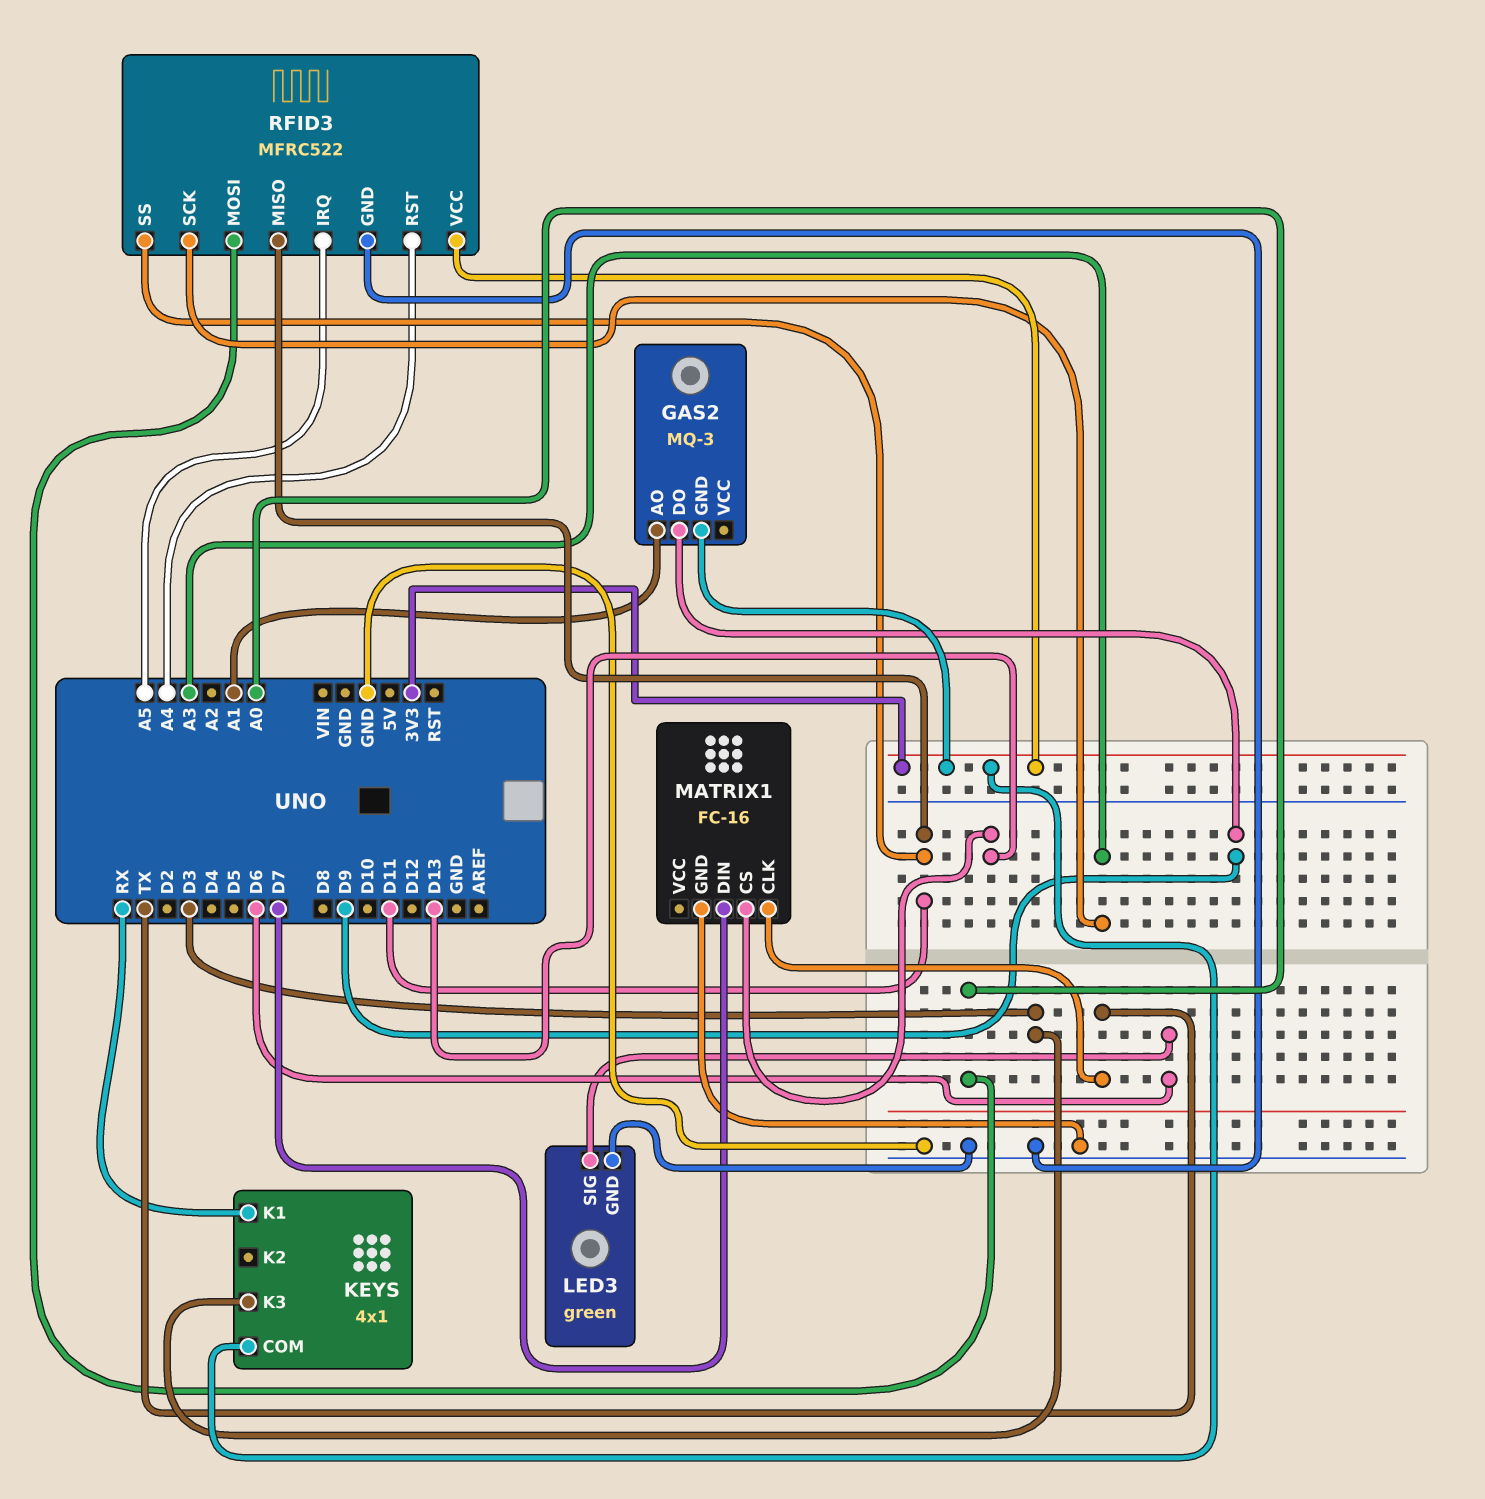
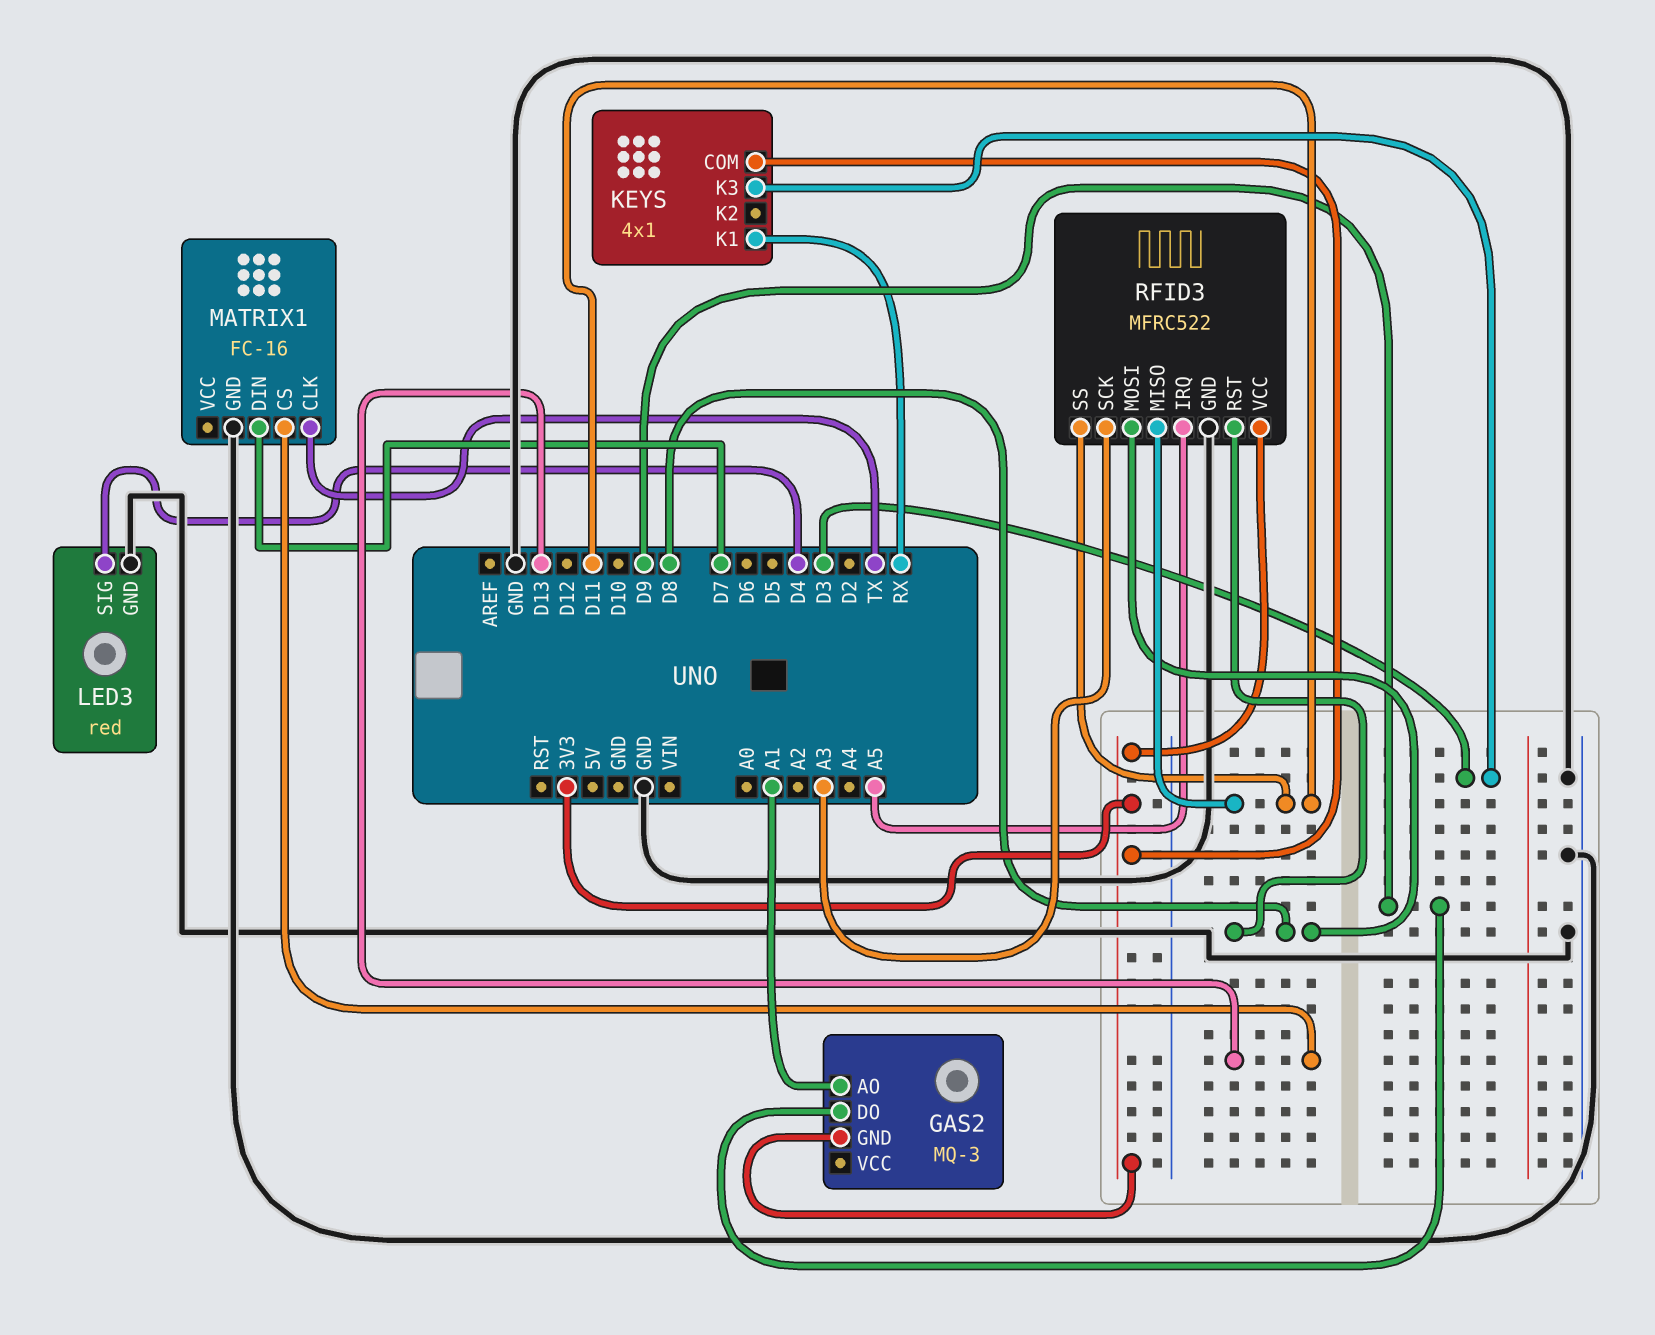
LED3: green -> red
LED3 pin SIG: D6 -> D4
RFID3 pin MOSI: A0 -> D8
RFID3 pin RST: A4 -> D8

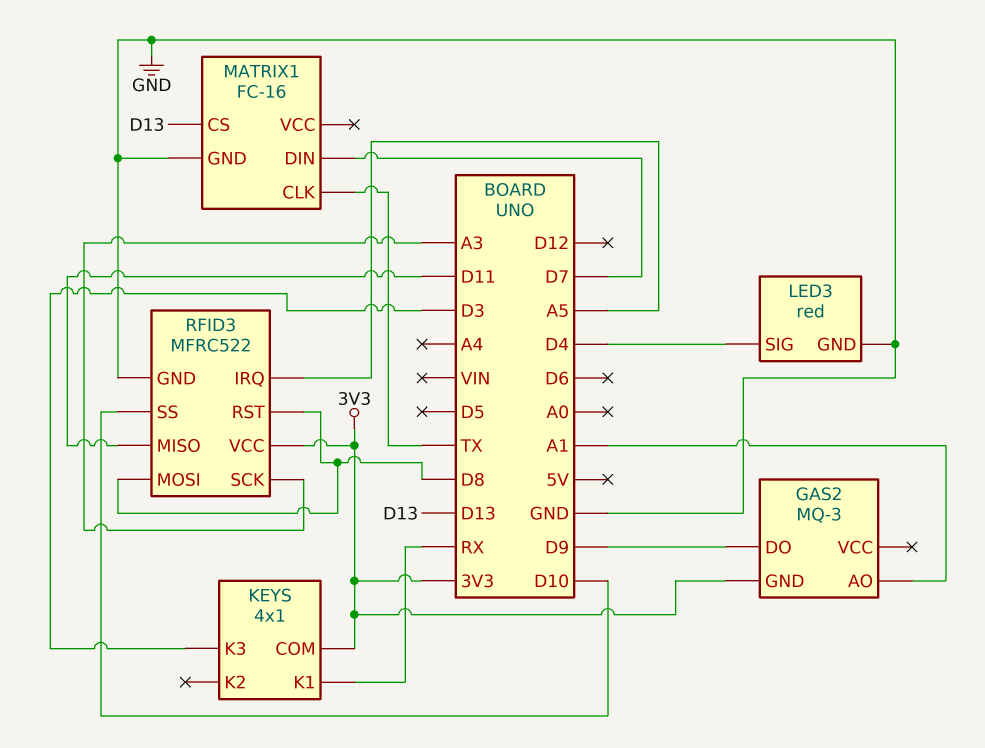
RFID3 pin SS: D11 -> D10

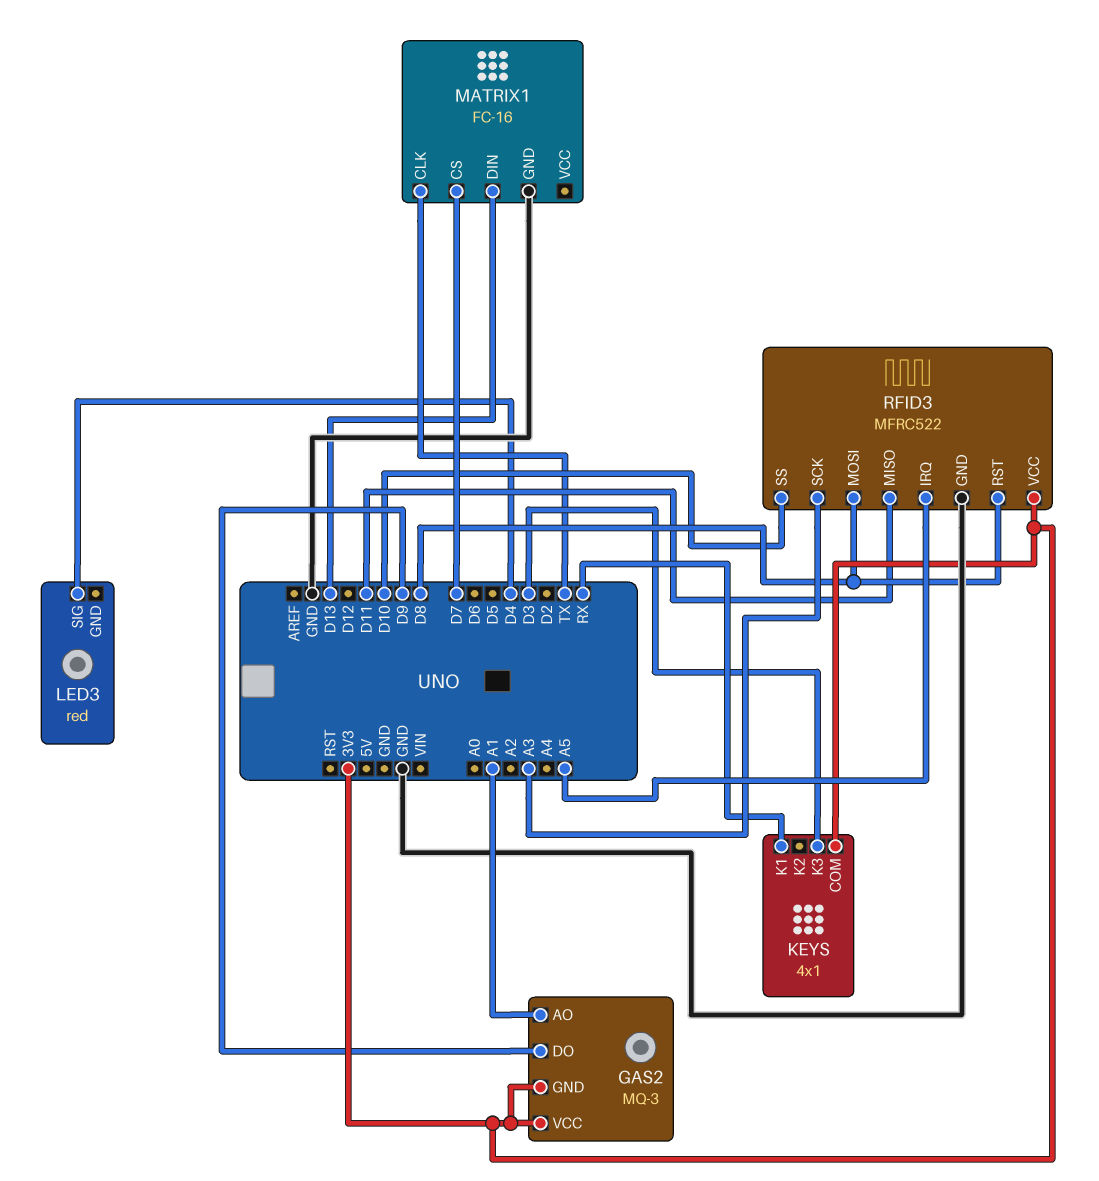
GAS2 pin VCC: none -> 3V3
LED3 pin GND: GND -> none
MATRIX1 pin CS: D13 -> D7
MATRIX1 pin DIN: D7 -> D13

